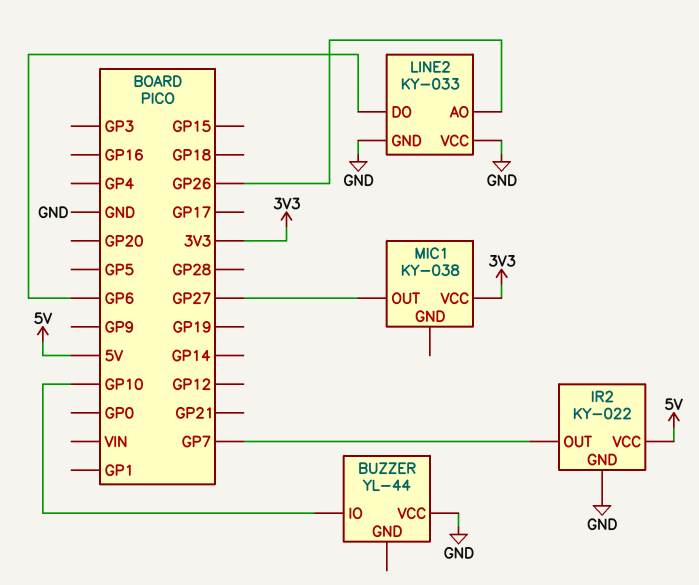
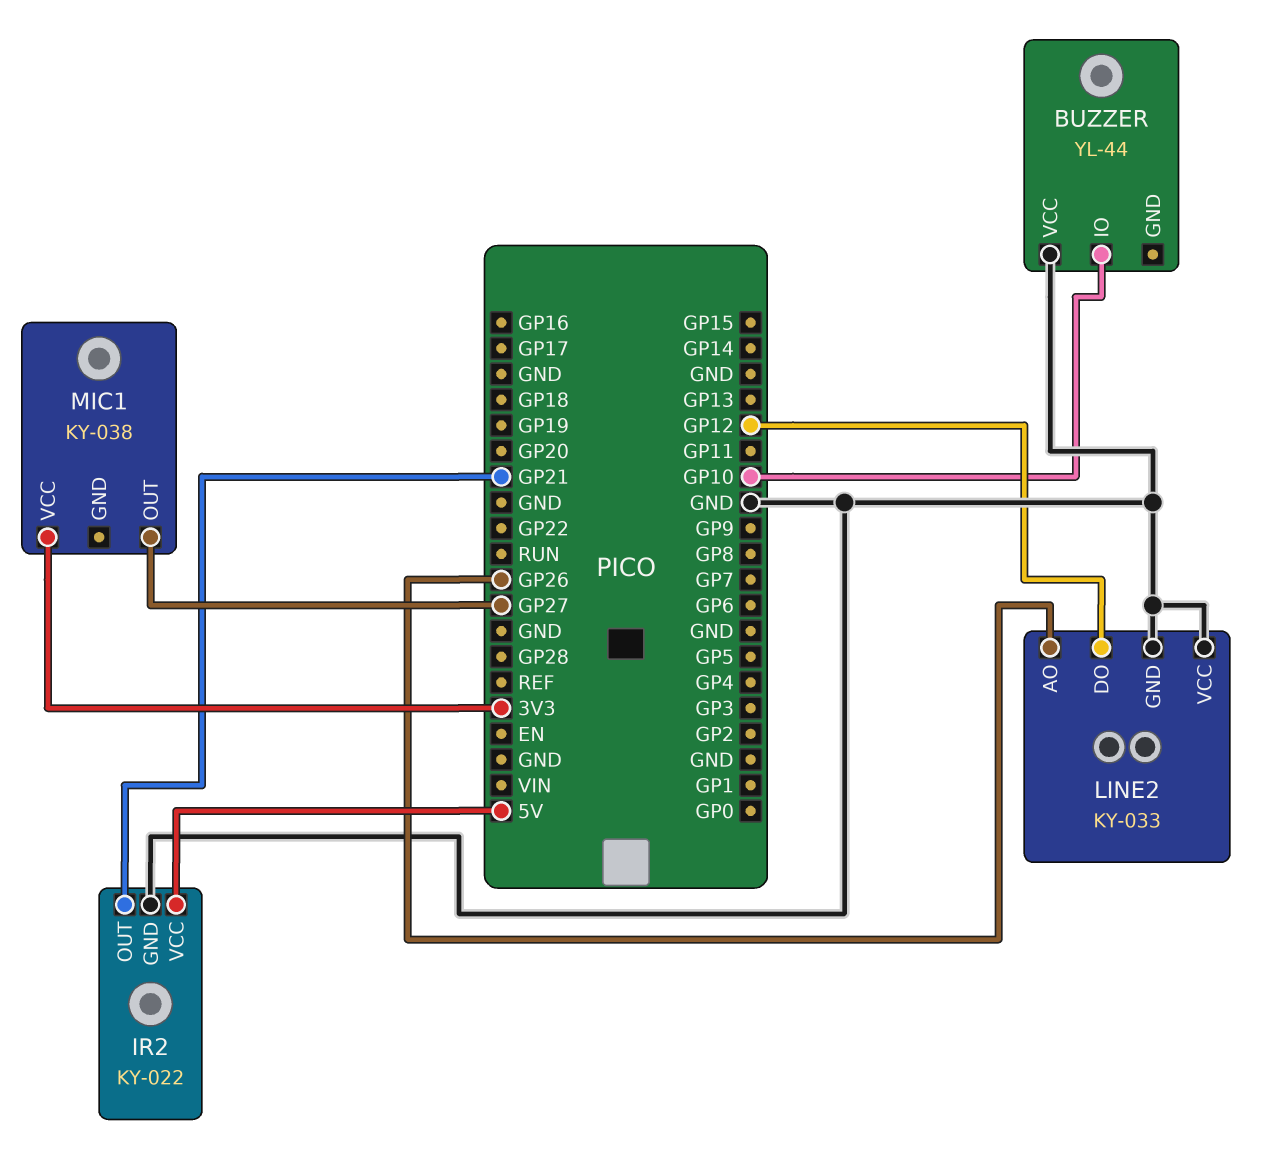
IR2 pin OUT: GP7 -> GP21
LINE2 pin DO: GP6 -> GP12

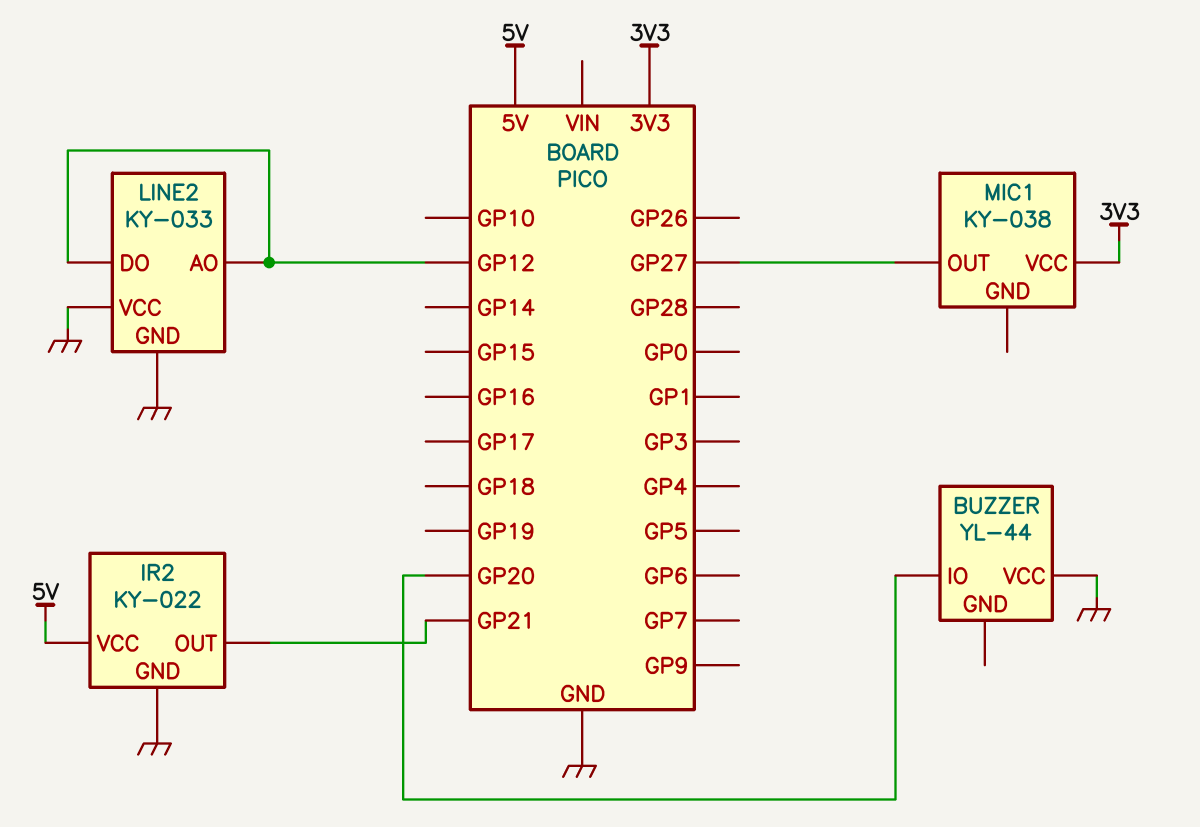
BUZZER pin IO: GP10 -> GP20
LINE2 pin AO: GP26 -> GP12

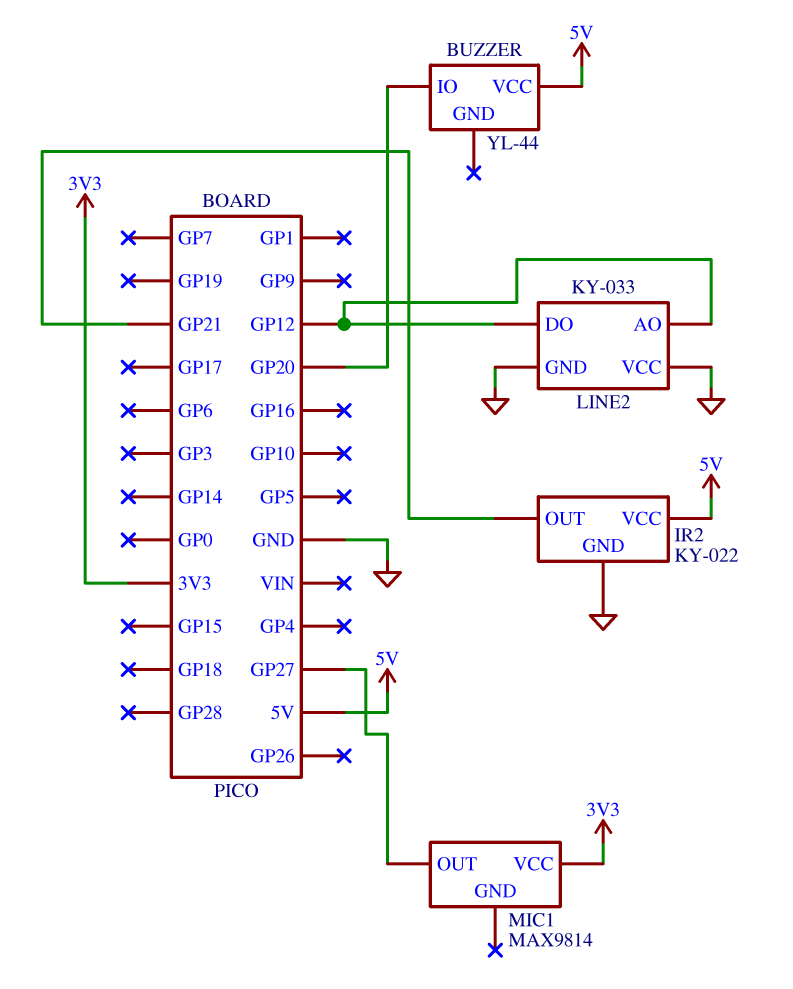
BUZZER pin VCC: GND -> 5V
MIC1: KY-038 -> MAX9814

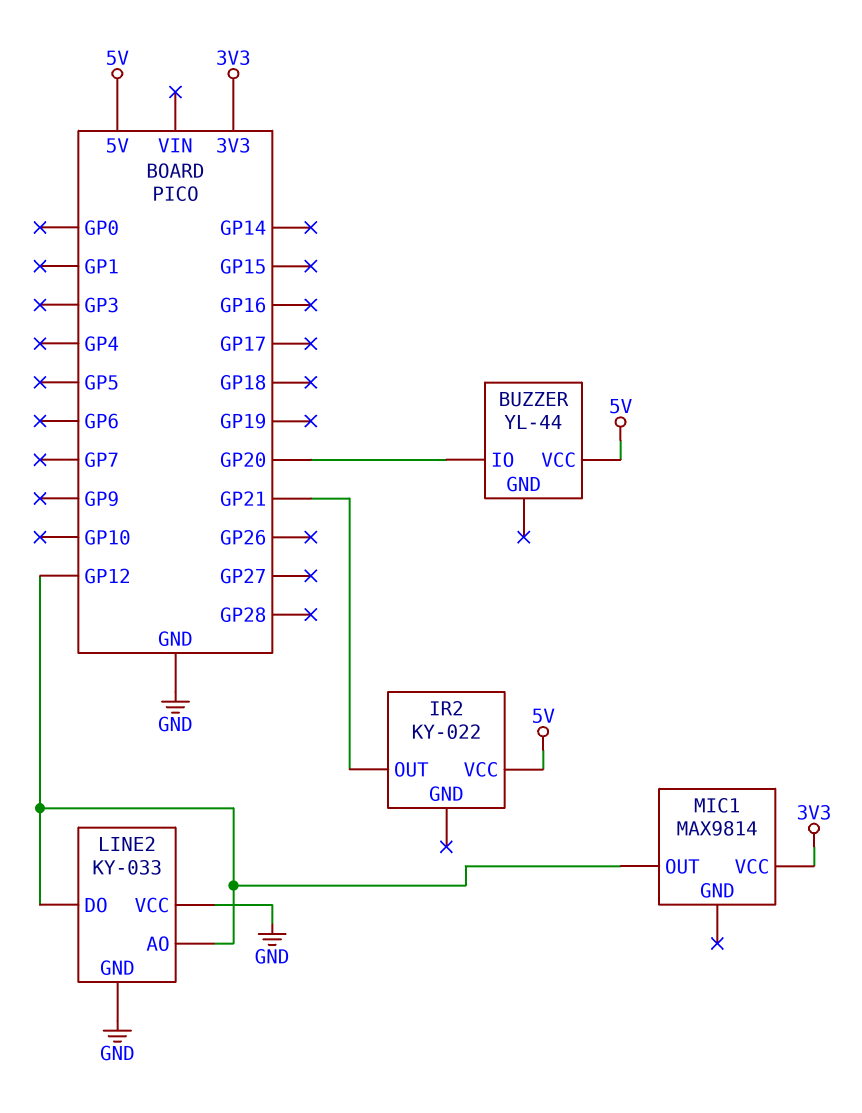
IR2 pin GND: GND -> none
MIC1 pin OUT: GP27 -> GP12

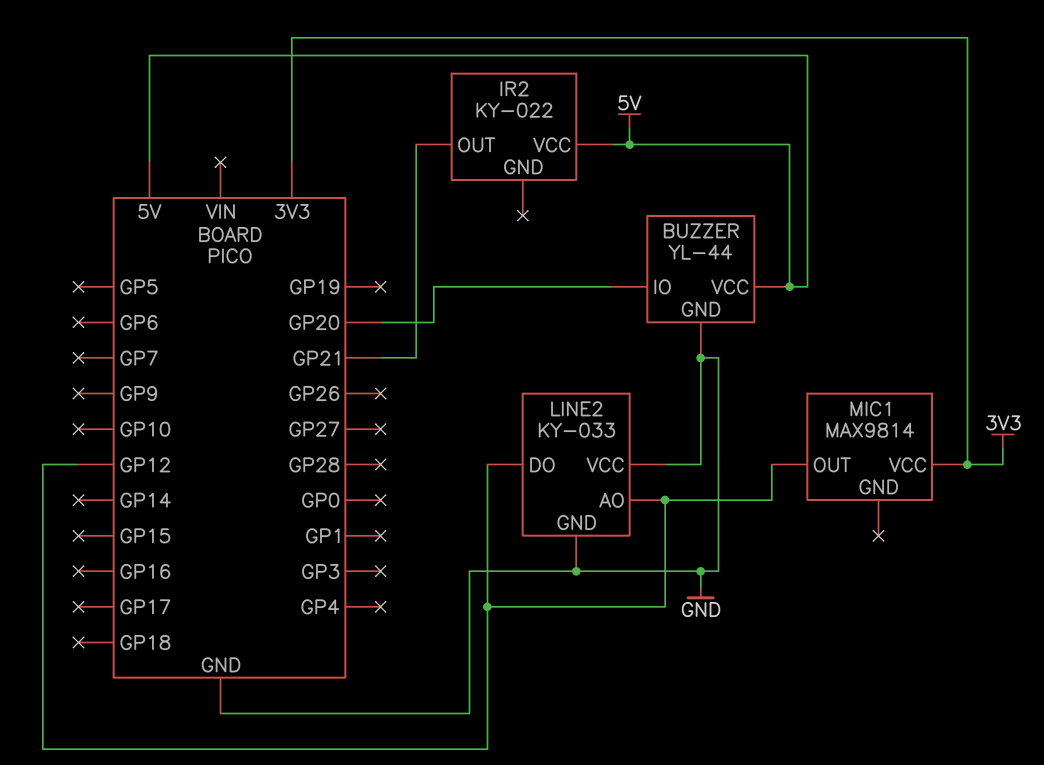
BUZZER pin GND: none -> GND

